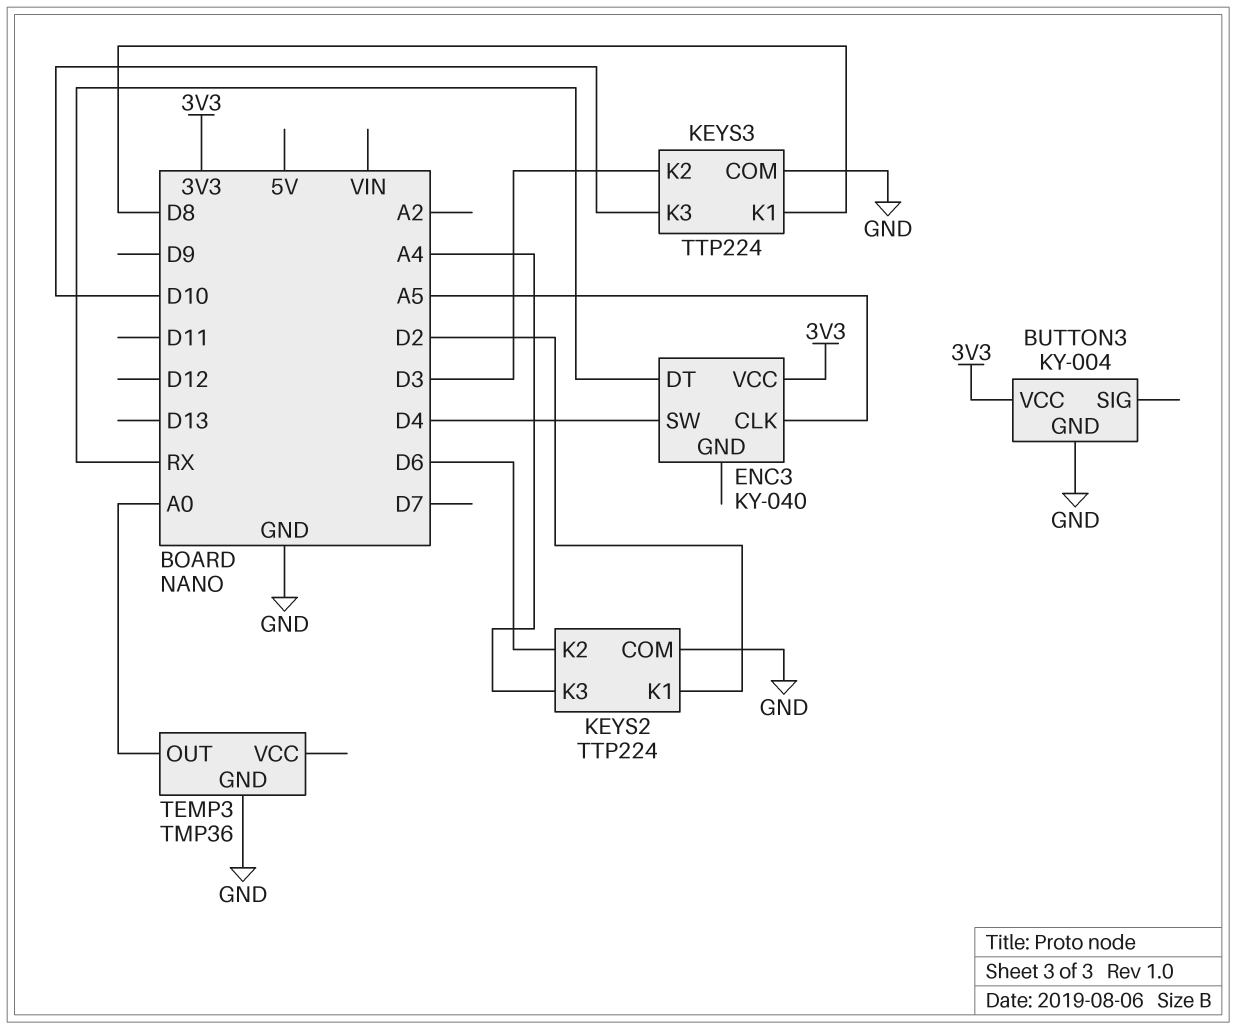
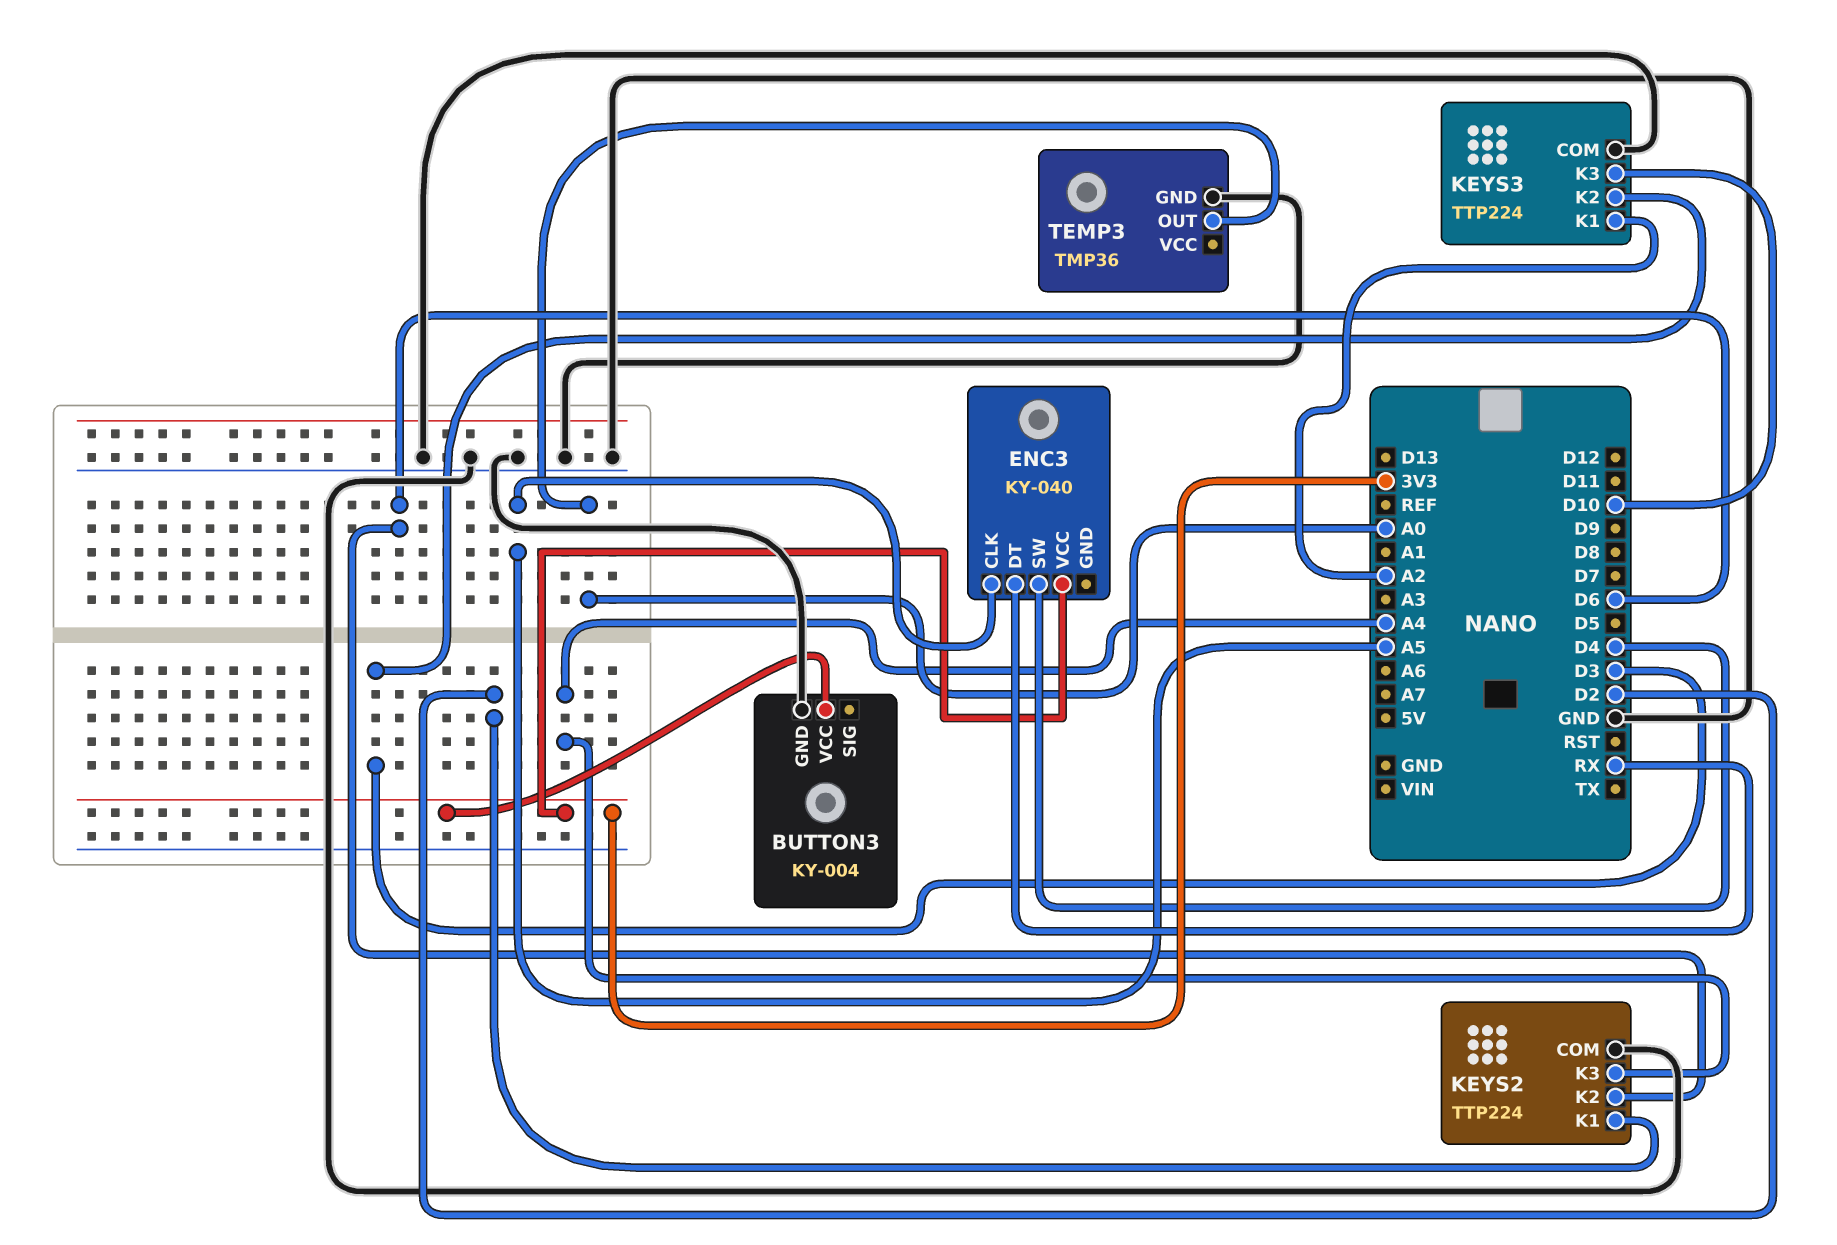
KEYS3 pin K1: D8 -> A2

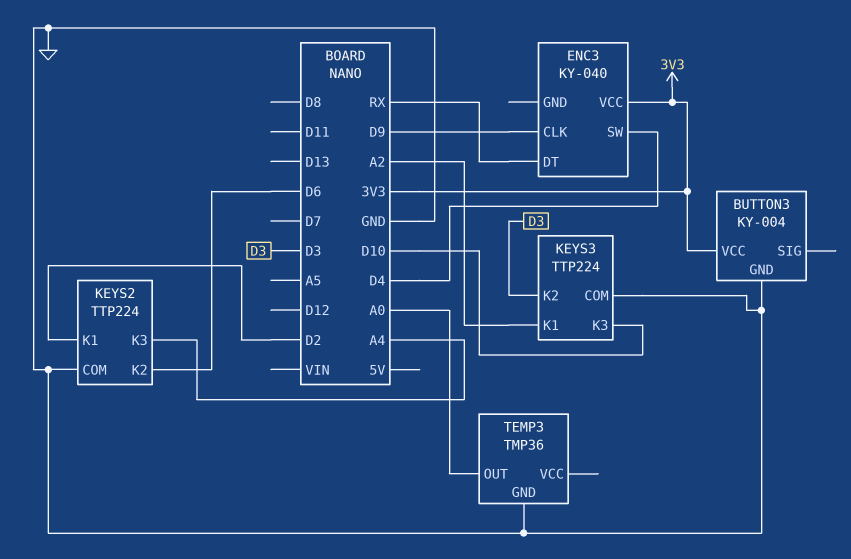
ENC3 pin CLK: A5 -> D9

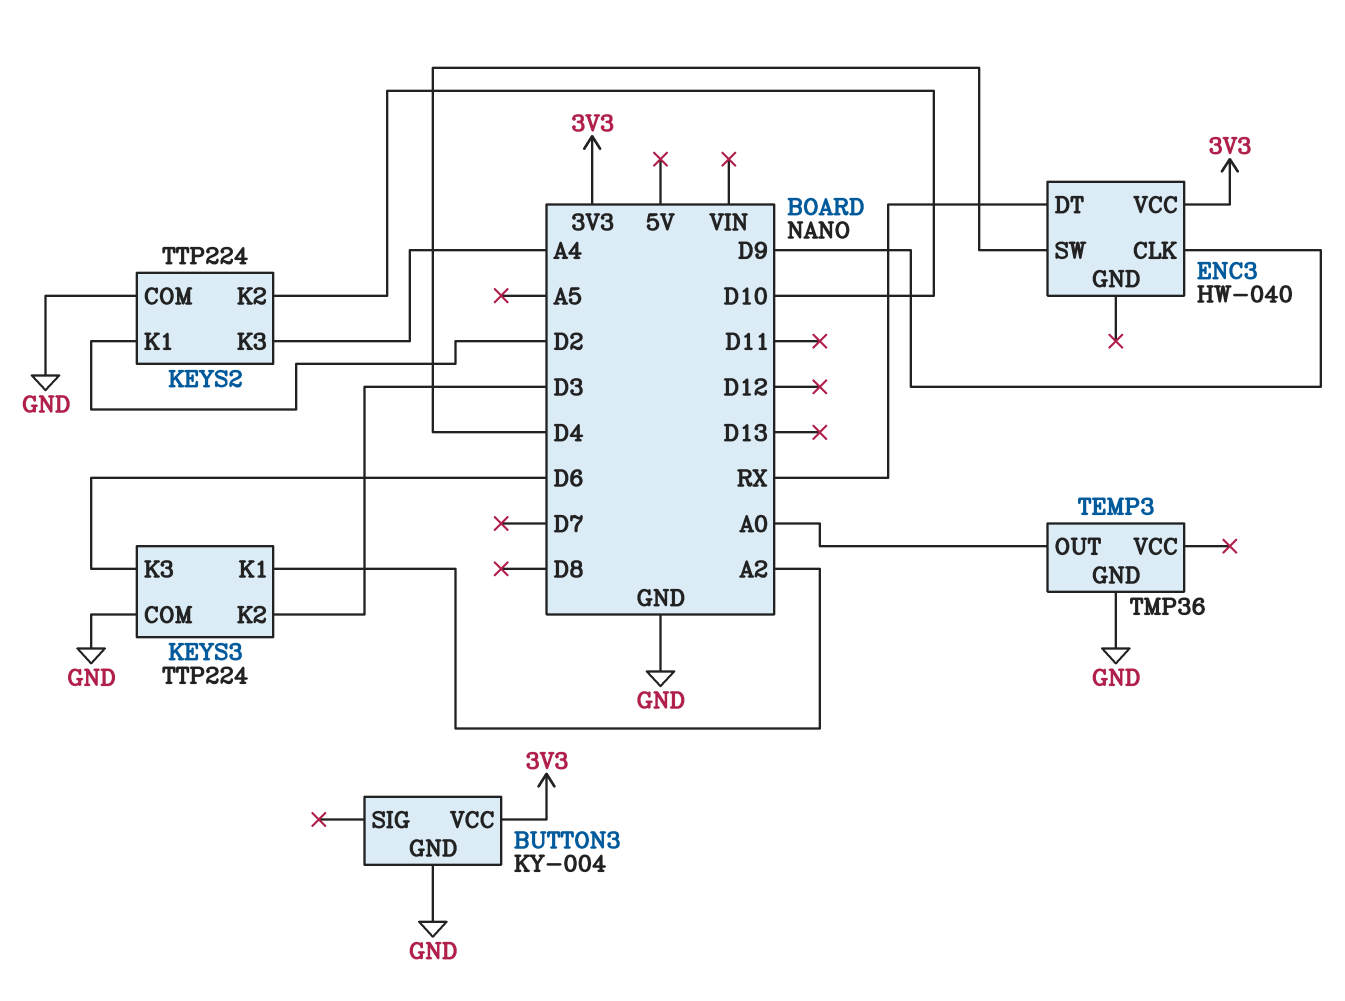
ENC3: KY-040 -> HW-040
KEYS2 pin K2: D6 -> D10
KEYS3 pin K3: D10 -> D6

